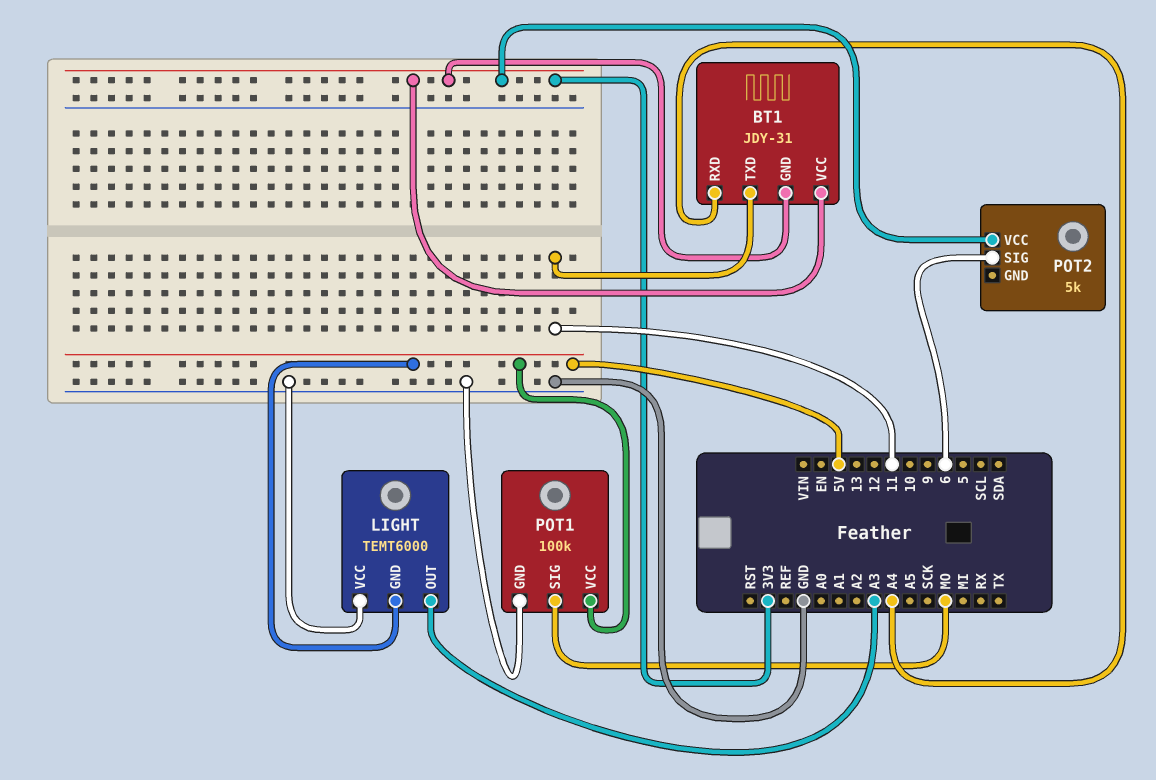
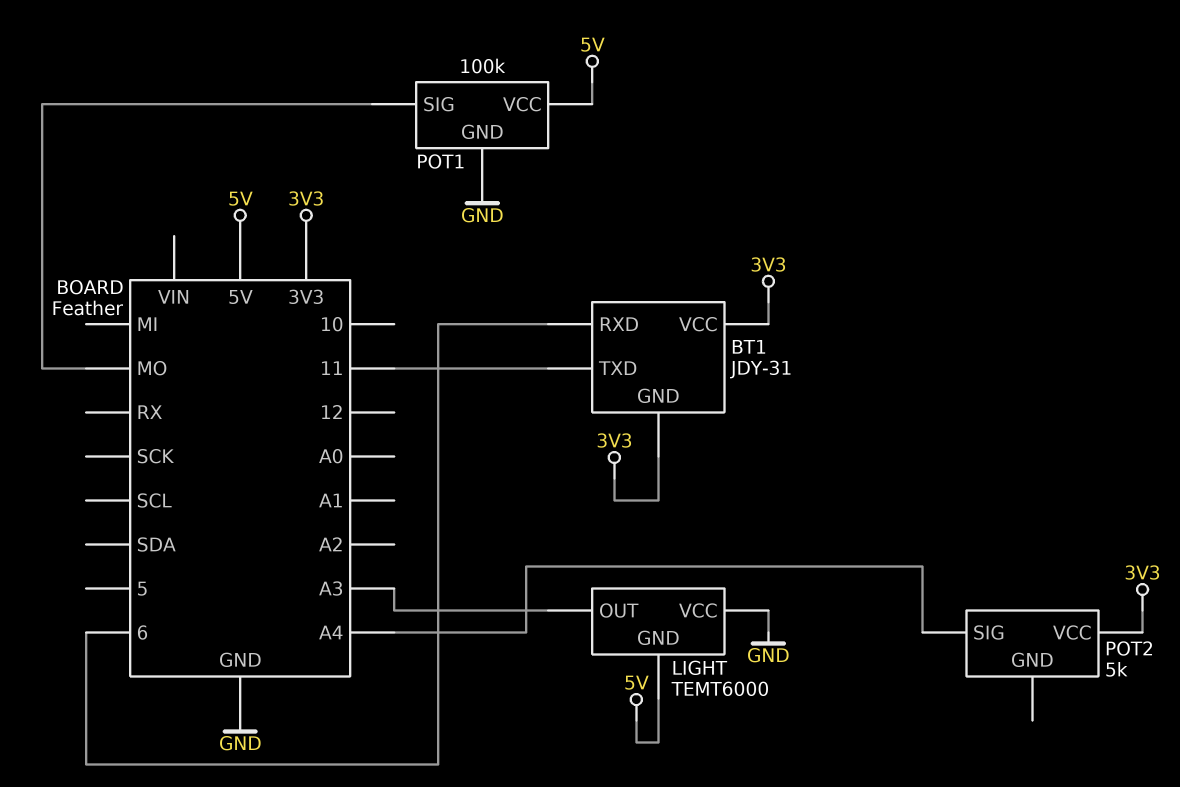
BT1 pin RXD: A4 -> 6
POT2 pin SIG: 6 -> A4

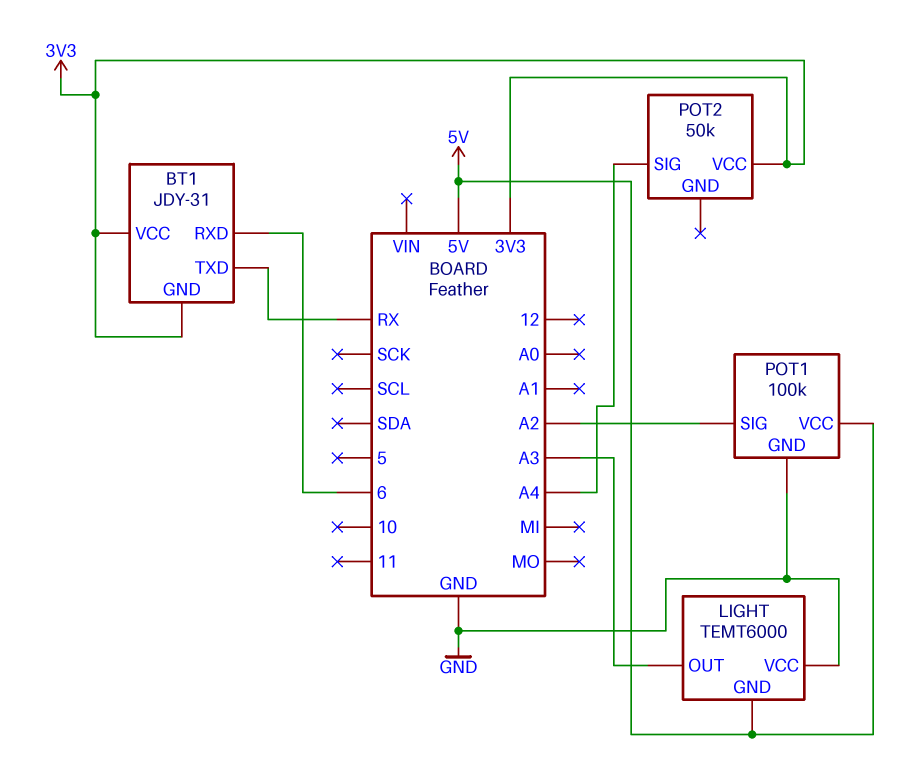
BT1 pin TXD: 11 -> RX
POT1 pin SIG: MO -> A2
POT2: 5k -> 50k

